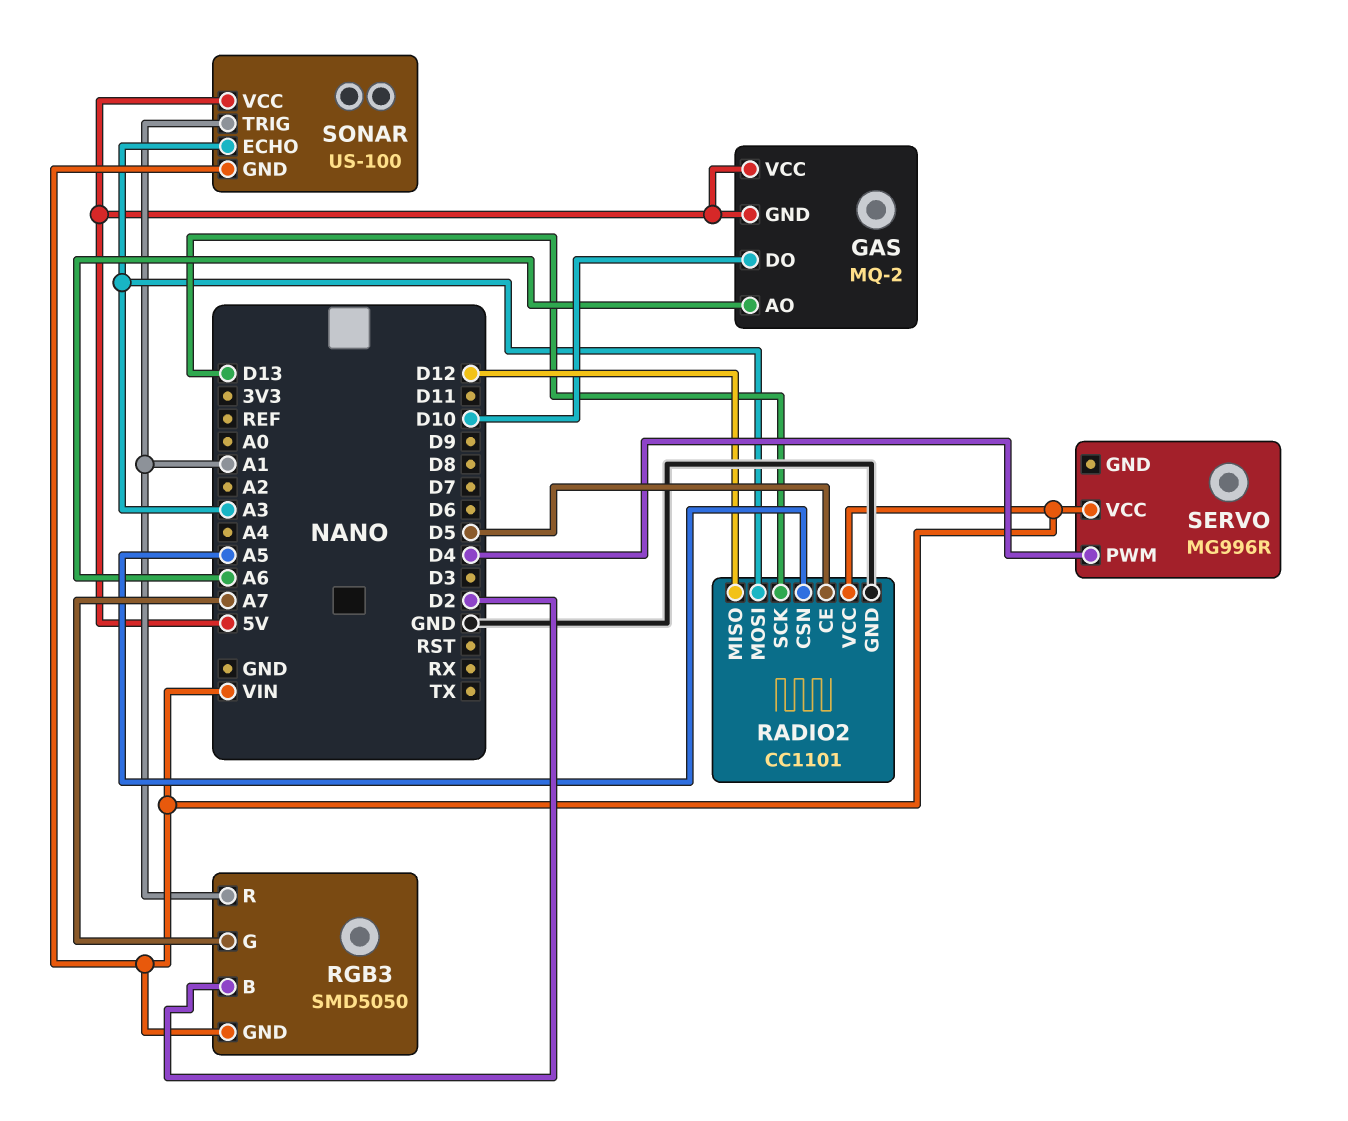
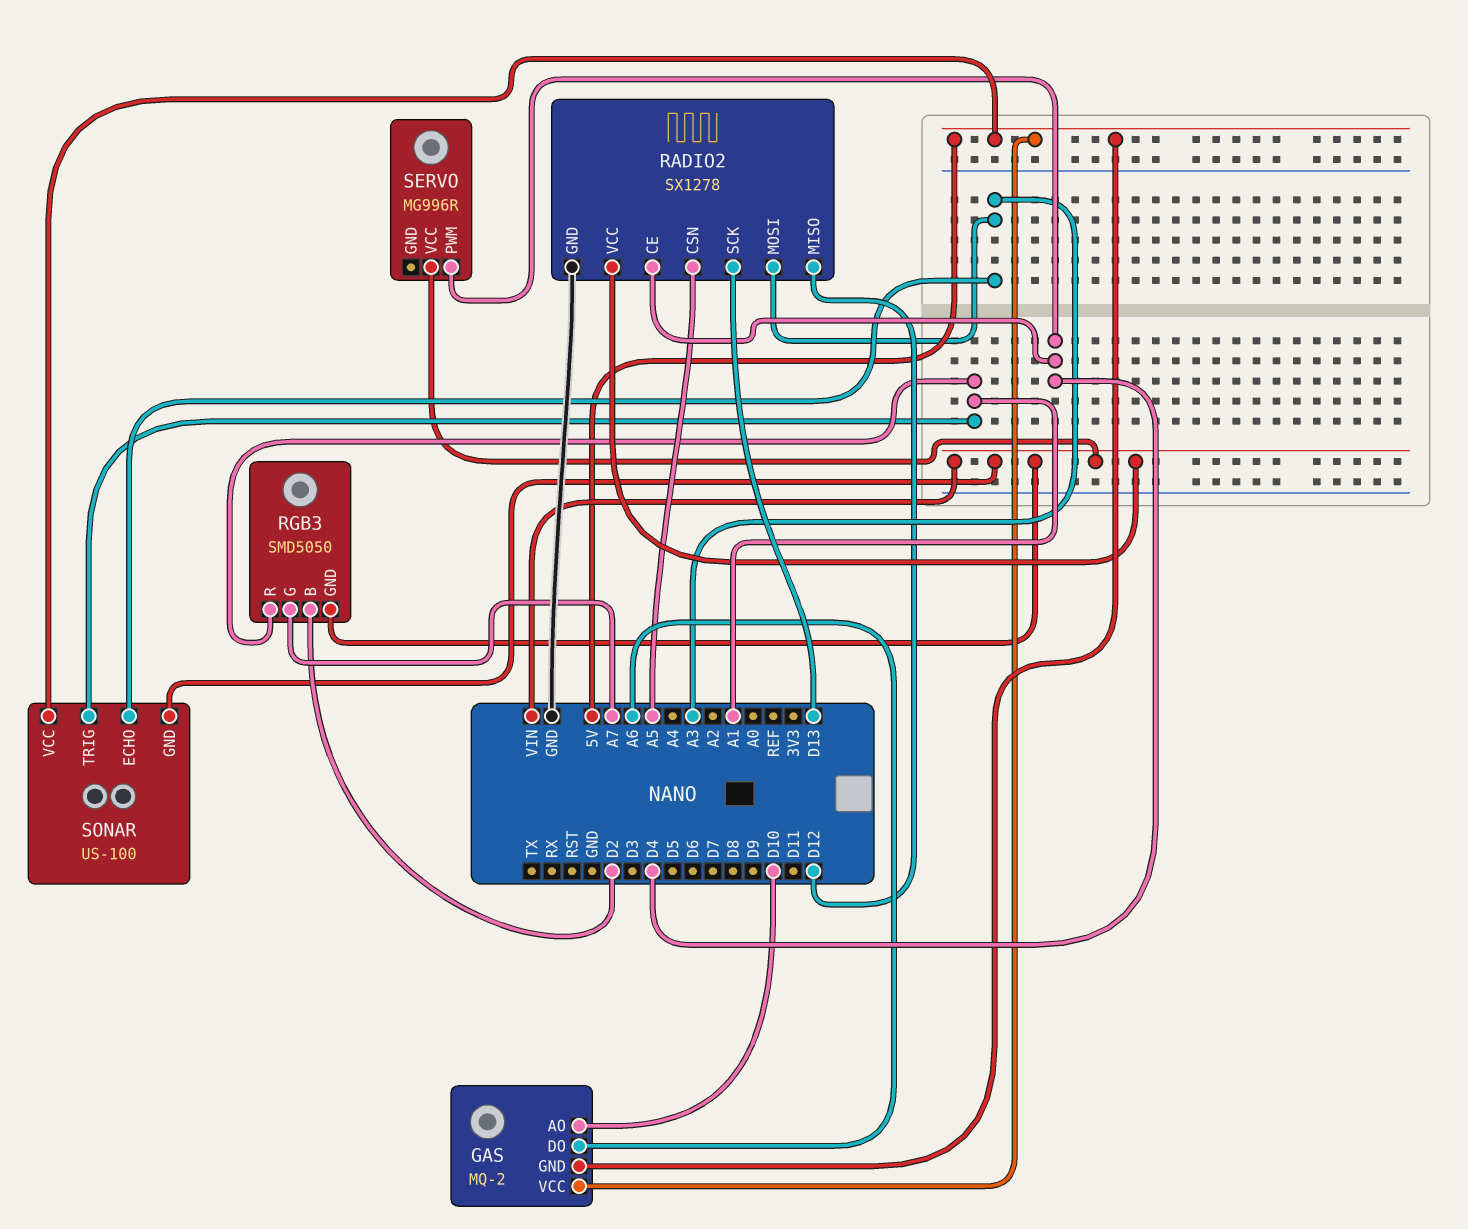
GAS pin AO: A6 -> D10
GAS pin DO: D10 -> A6
RADIO2: CC1101 -> SX1278
RADIO2 pin CE: D5 -> D4

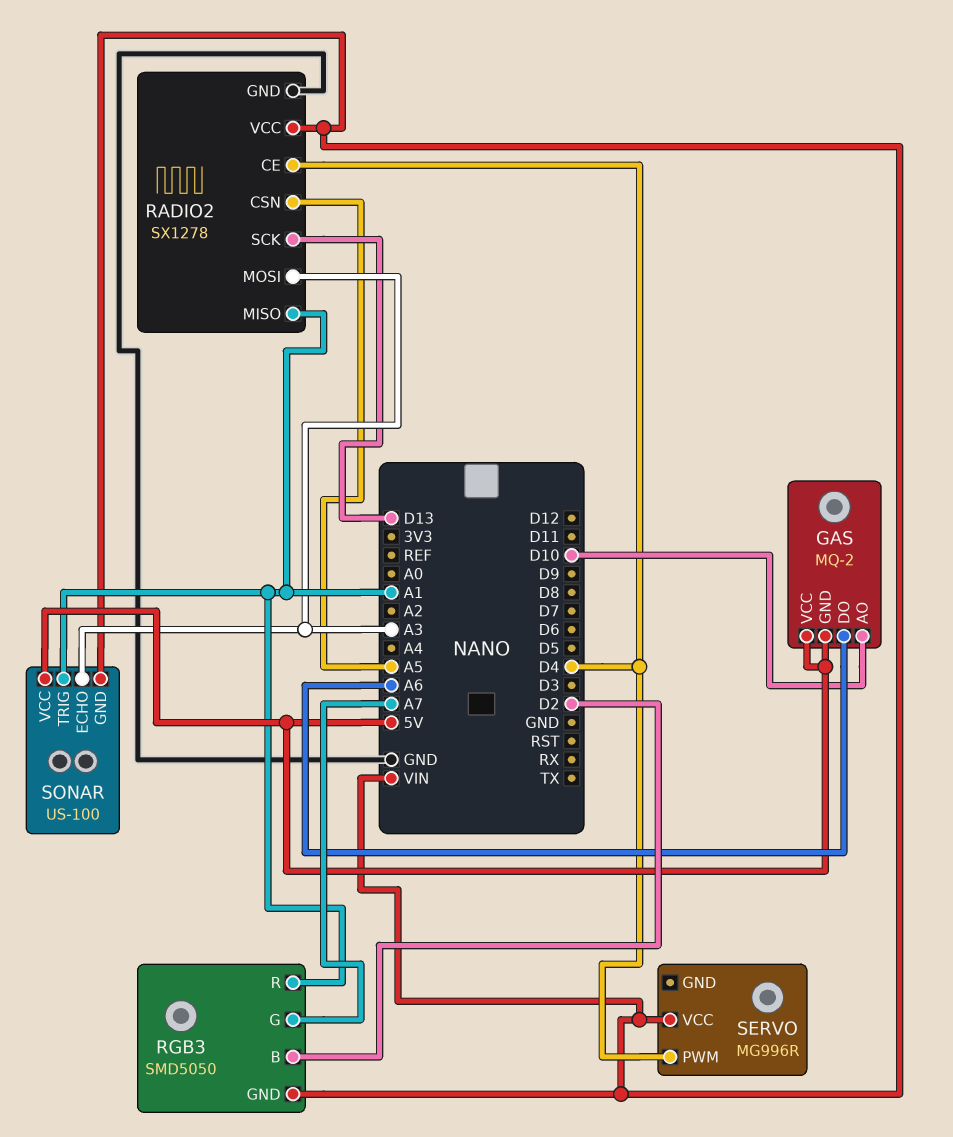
RADIO2 pin MISO: D12 -> A1

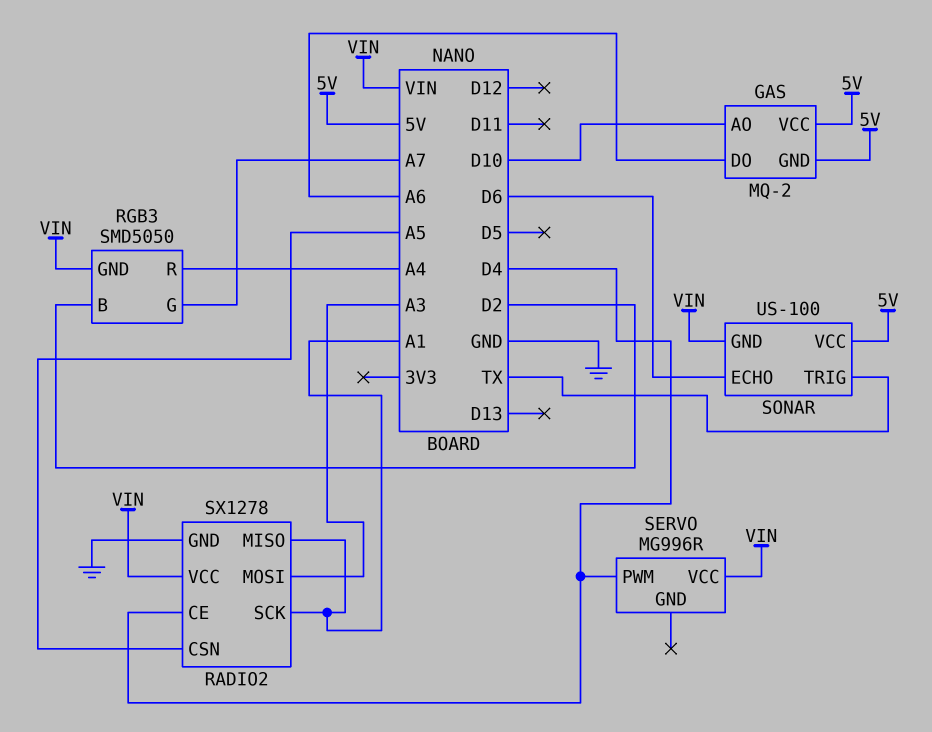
RADIO2 pin SCK: D13 -> A1
RGB3 pin R: A1 -> A4
SONAR pin ECHO: A3 -> D6
SONAR pin TRIG: A1 -> TX

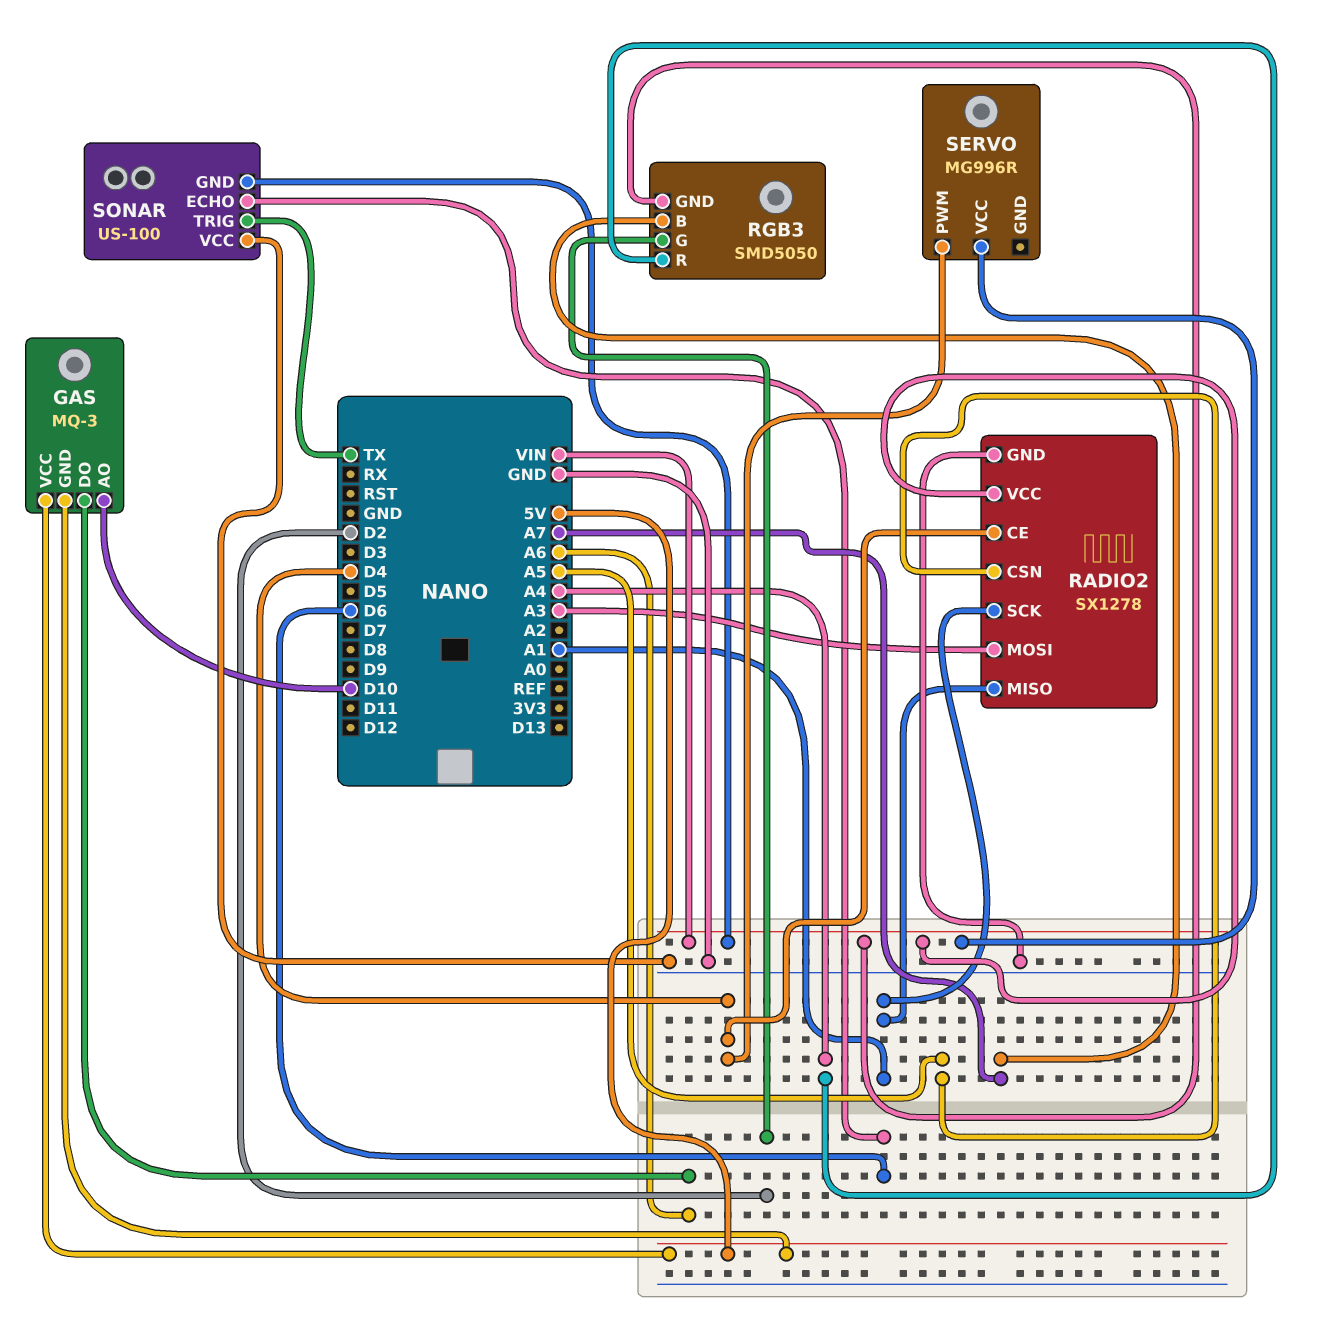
GAS: MQ-2 -> MQ-3
RGB3 pin B: D2 -> A7
RGB3 pin G: A7 -> D2
SONAR pin VCC: 5V -> GND

